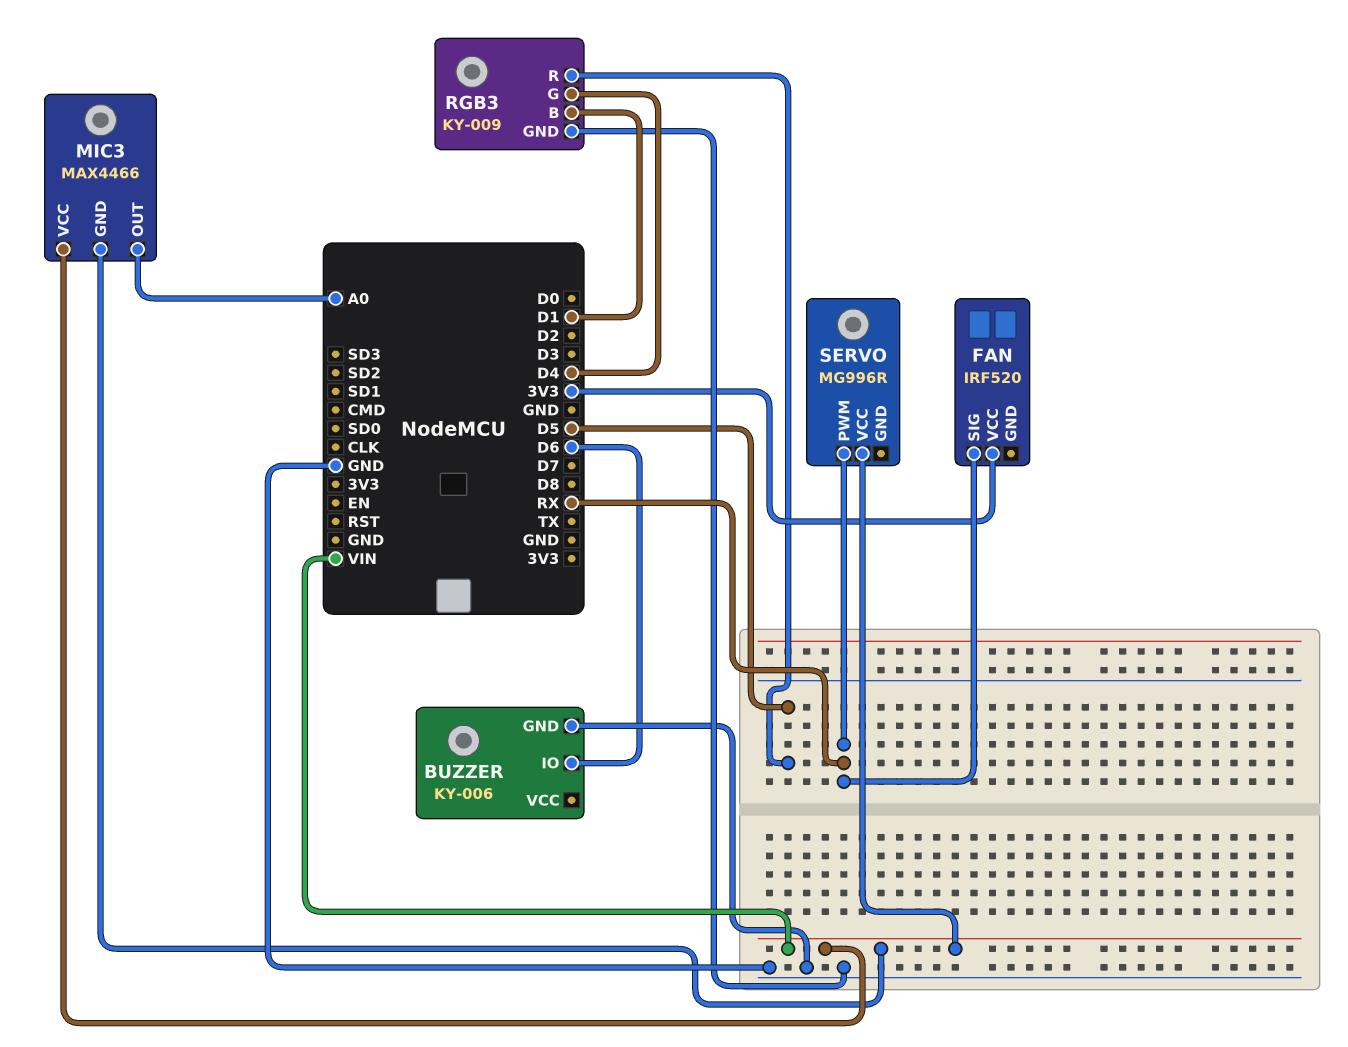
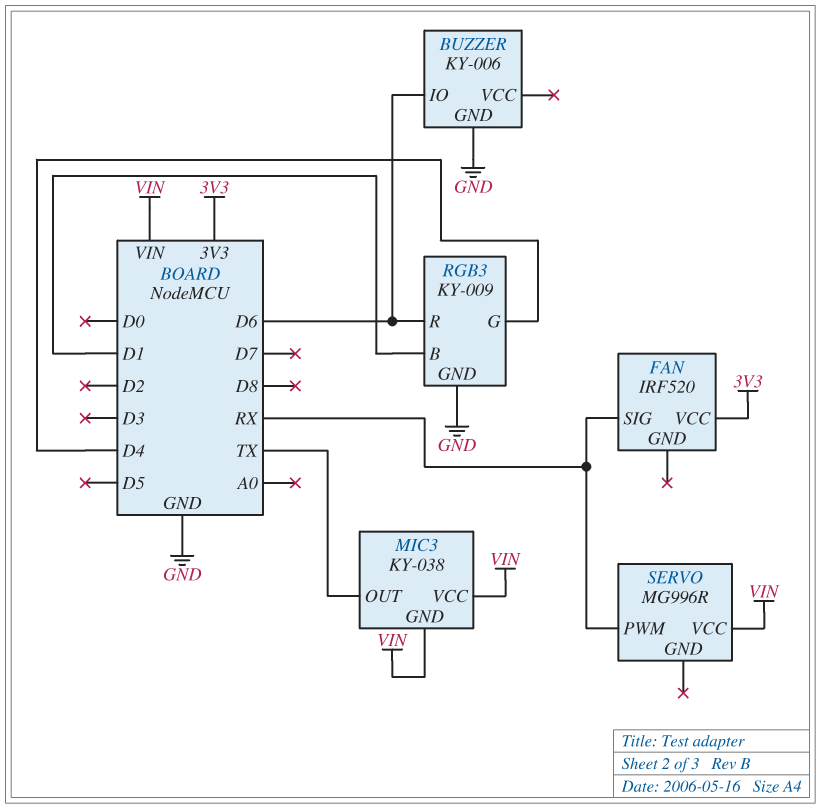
MIC3: MAX4466 -> KY-038
MIC3 pin OUT: A0 -> TX
RGB3 pin R: D5 -> D6

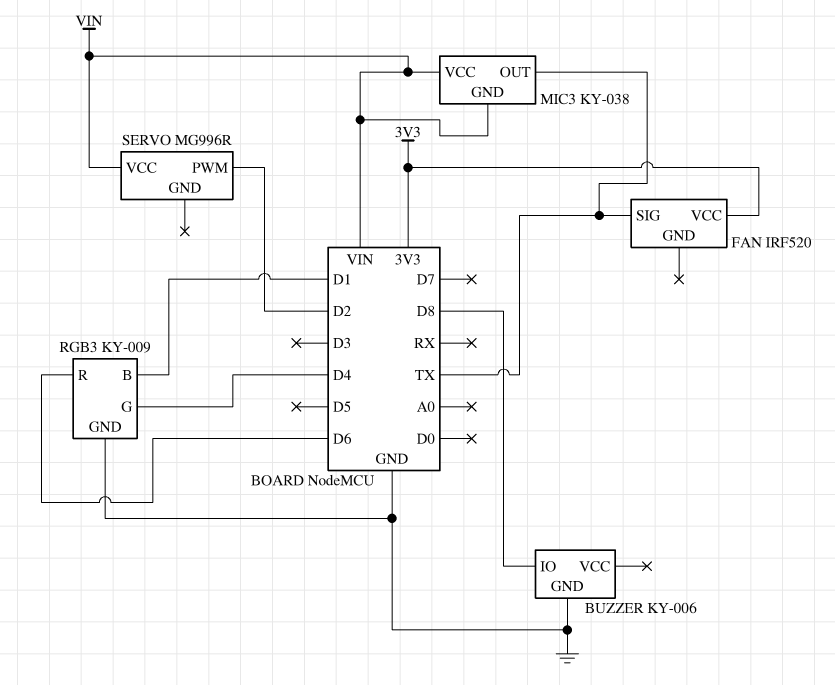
BUZZER pin IO: D6 -> D8
FAN pin SIG: RX -> TX
SERVO pin PWM: RX -> D2

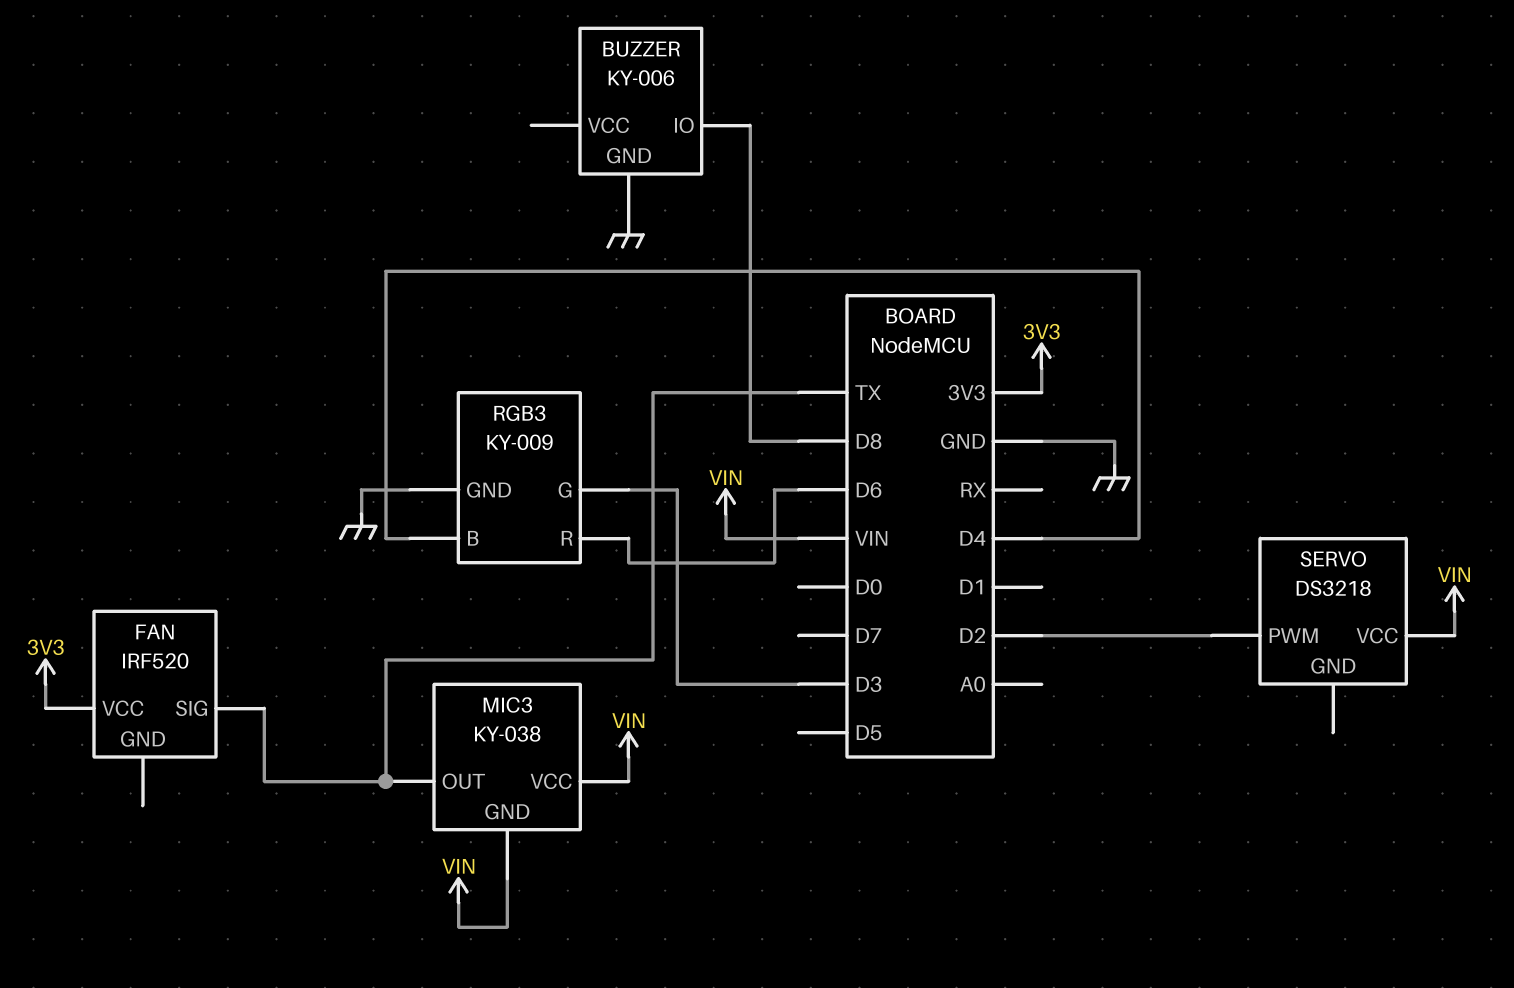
RGB3 pin B: D1 -> D4
RGB3 pin G: D4 -> D3
SERVO: MG996R -> DS3218

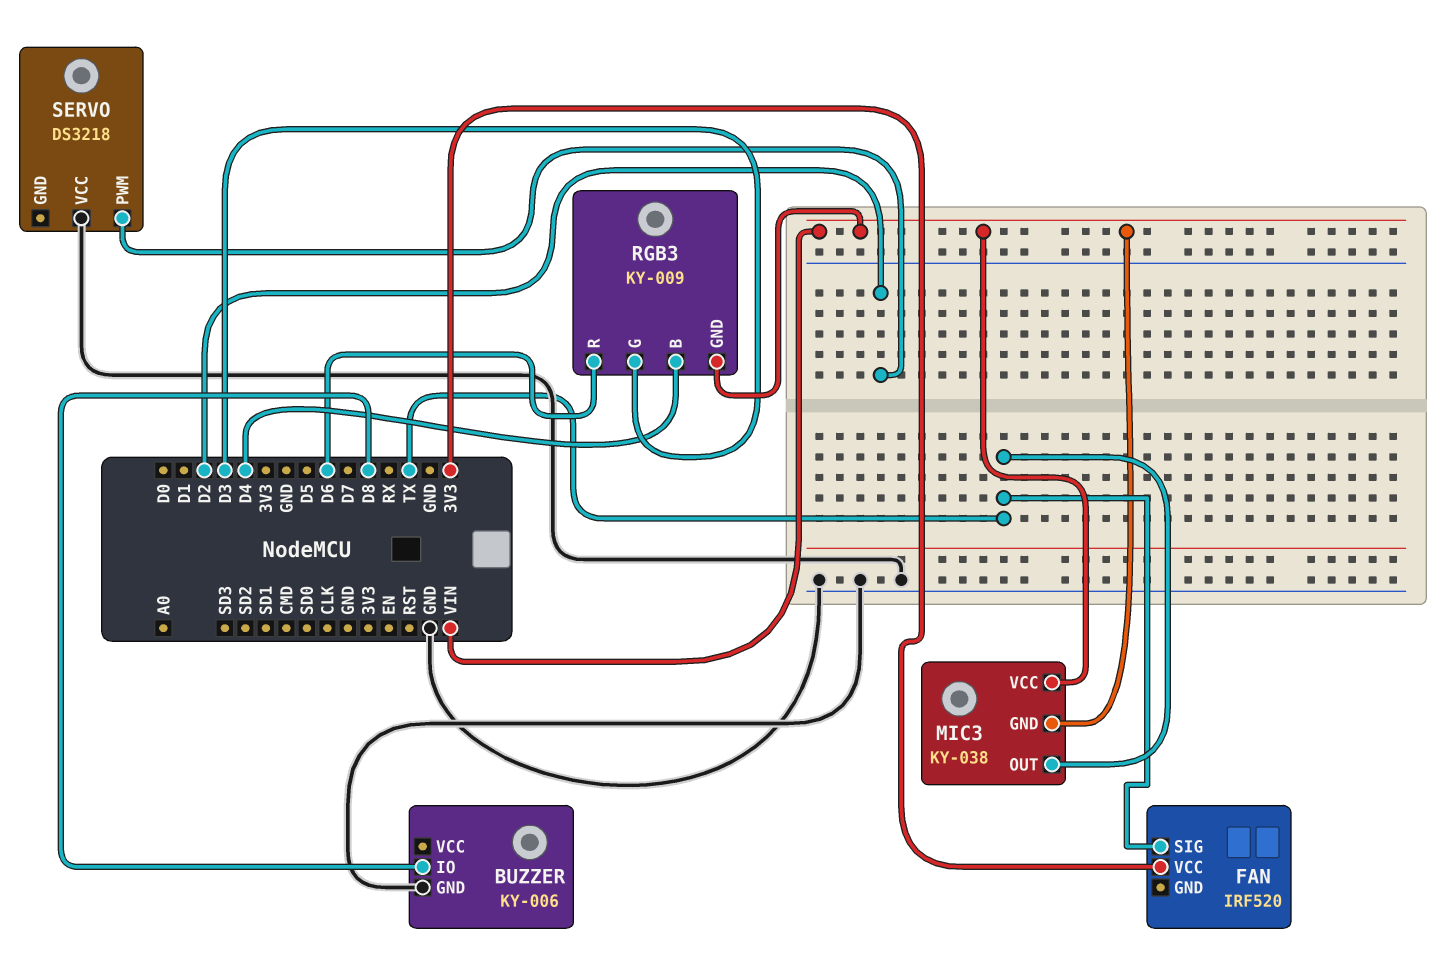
RGB3 pin GND: GND -> VIN
SERVO pin VCC: VIN -> GND

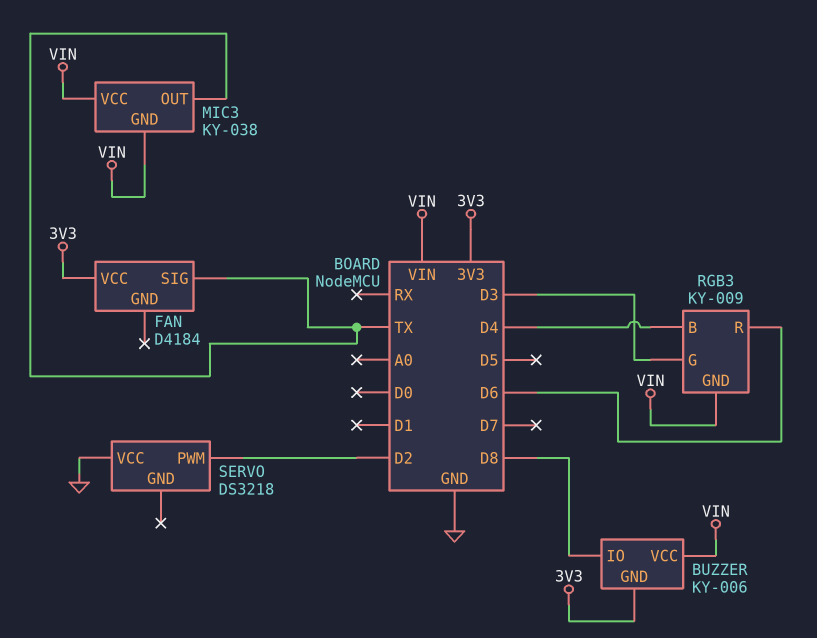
BUZZER pin GND: GND -> 3V3
BUZZER pin VCC: none -> VIN
FAN: IRF520 -> D4184

